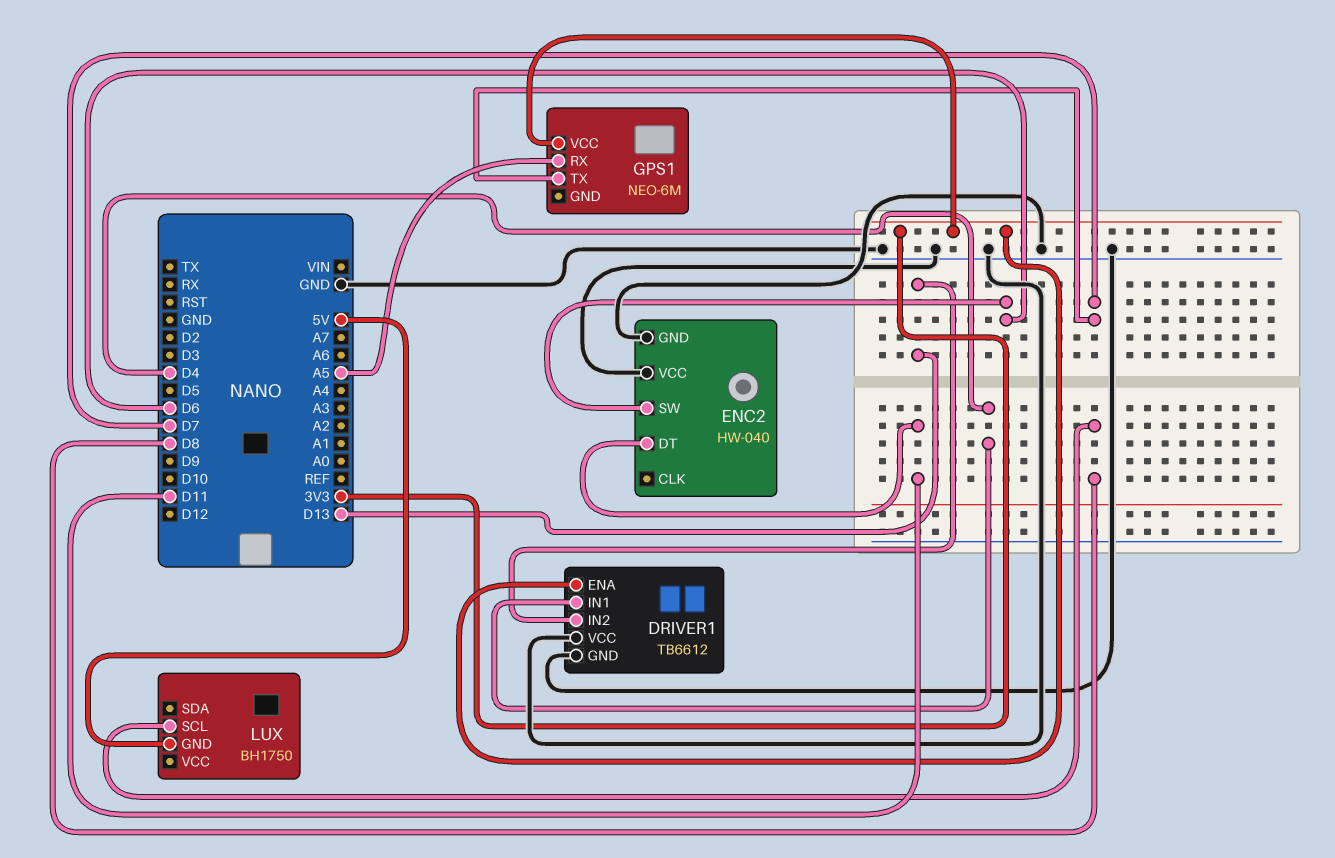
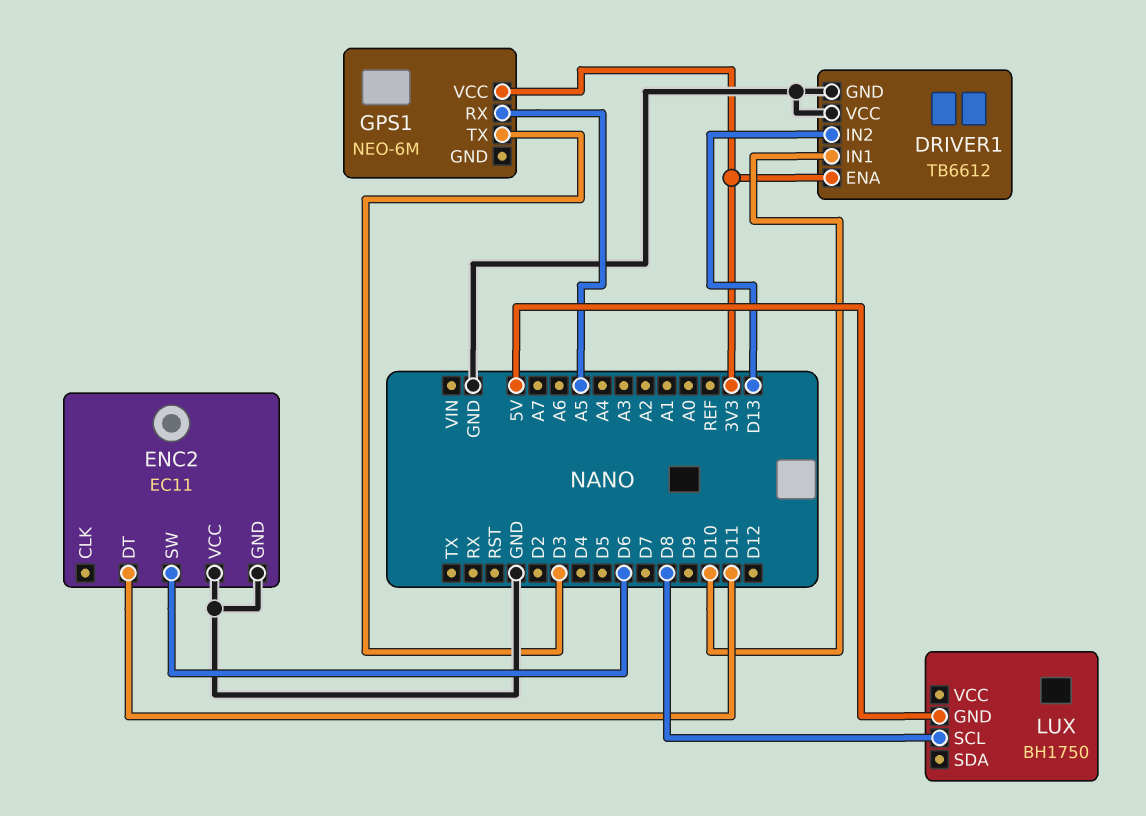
DRIVER1 pin IN1: D4 -> D10
ENC2: HW-040 -> EC11
GPS1 pin TX: D7 -> D3

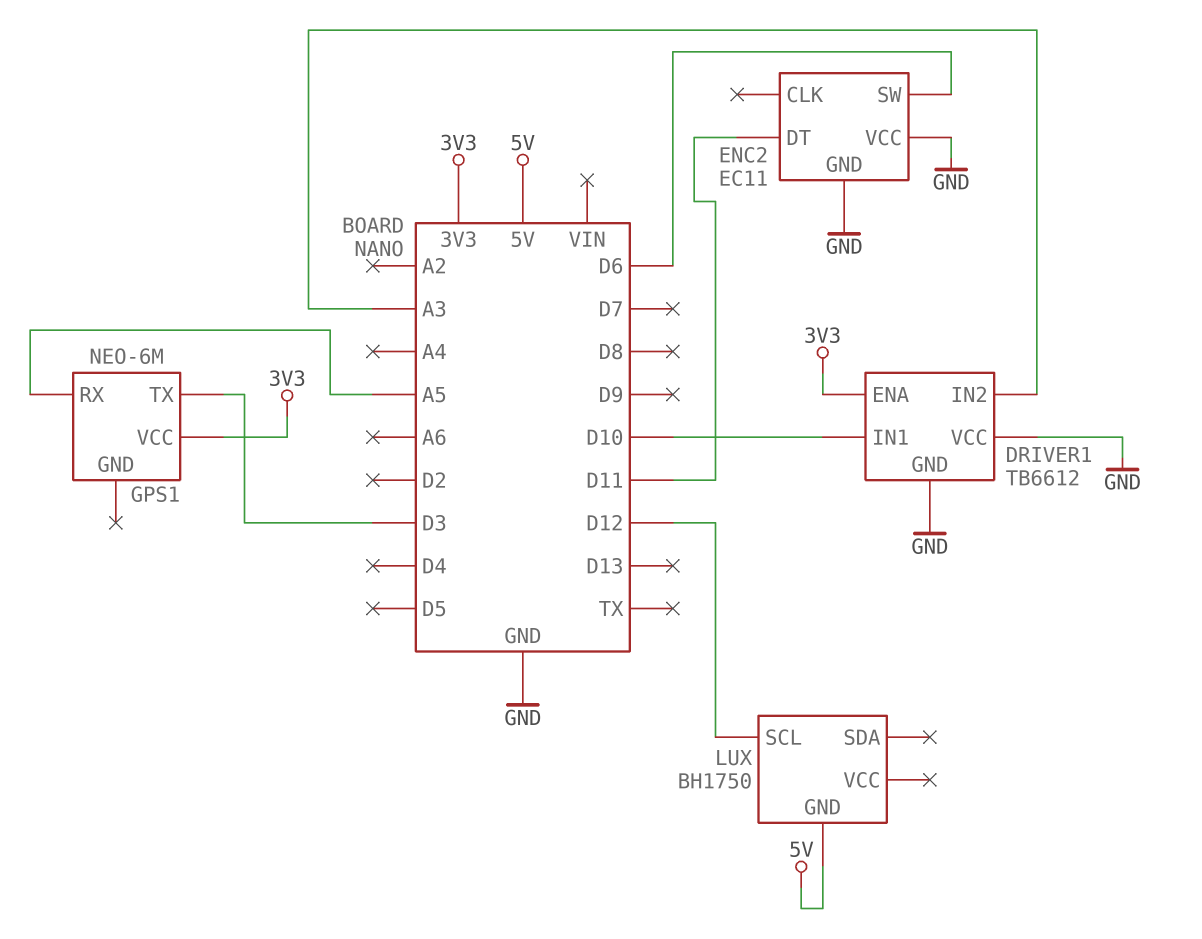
DRIVER1 pin IN2: D13 -> A3
LUX pin SCL: D8 -> D12

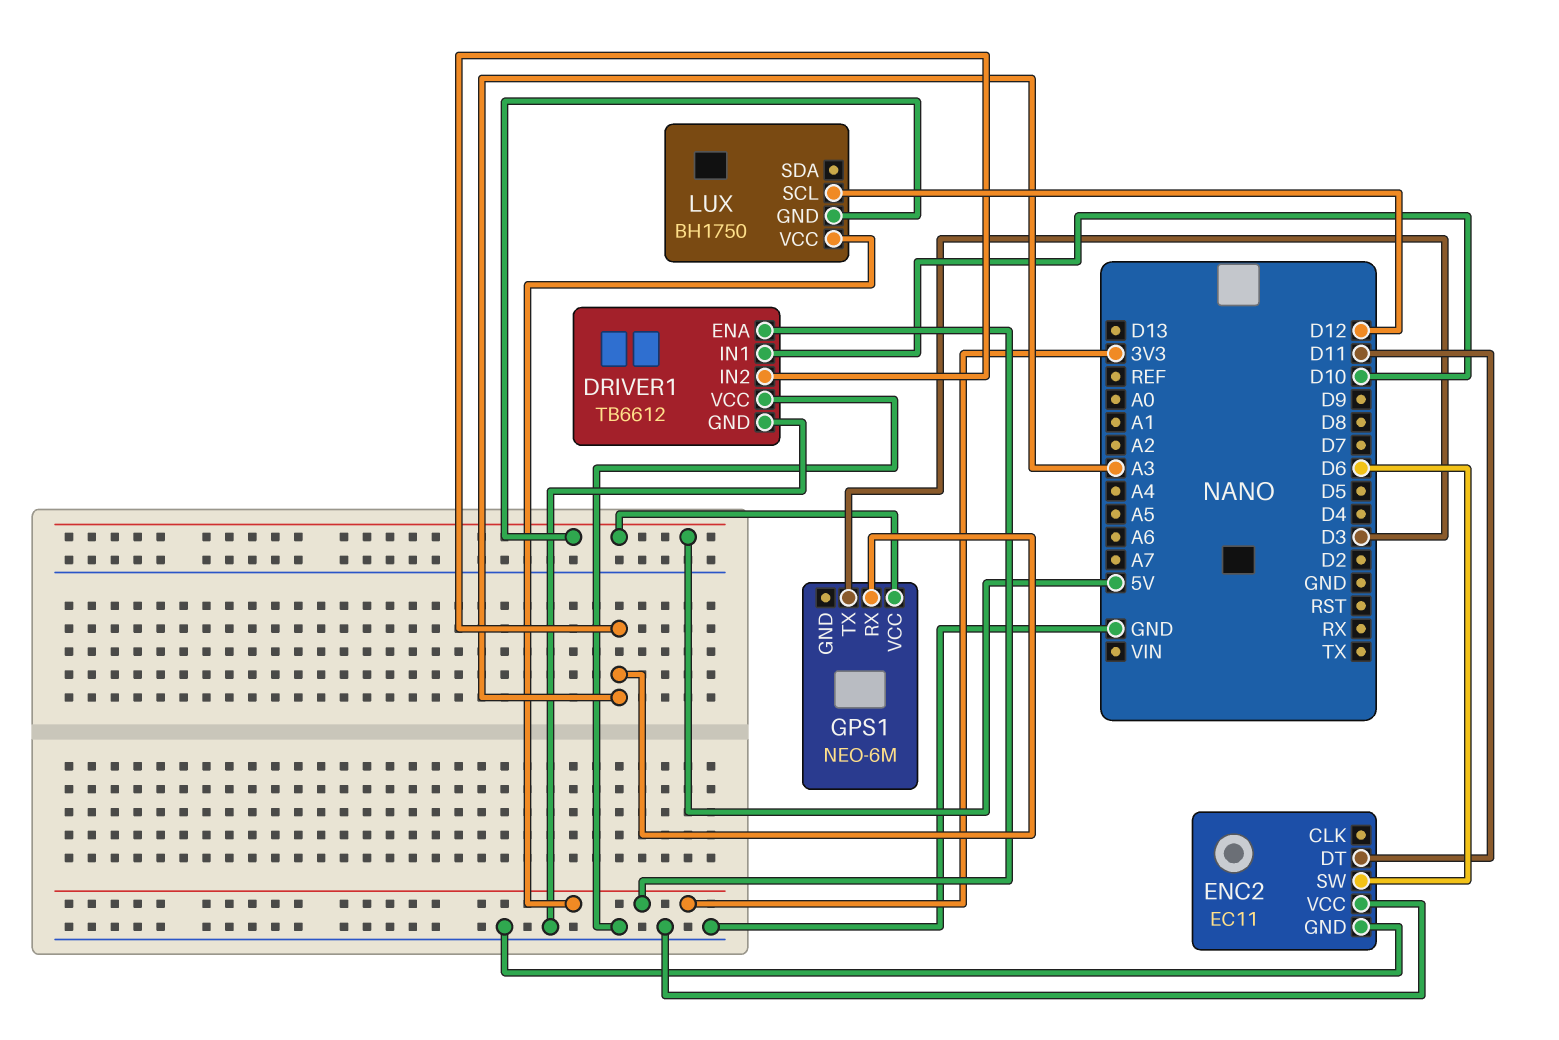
GPS1 pin RX: A5 -> A3
GPS1 pin VCC: 3V3 -> 5V
LUX pin VCC: none -> 3V3

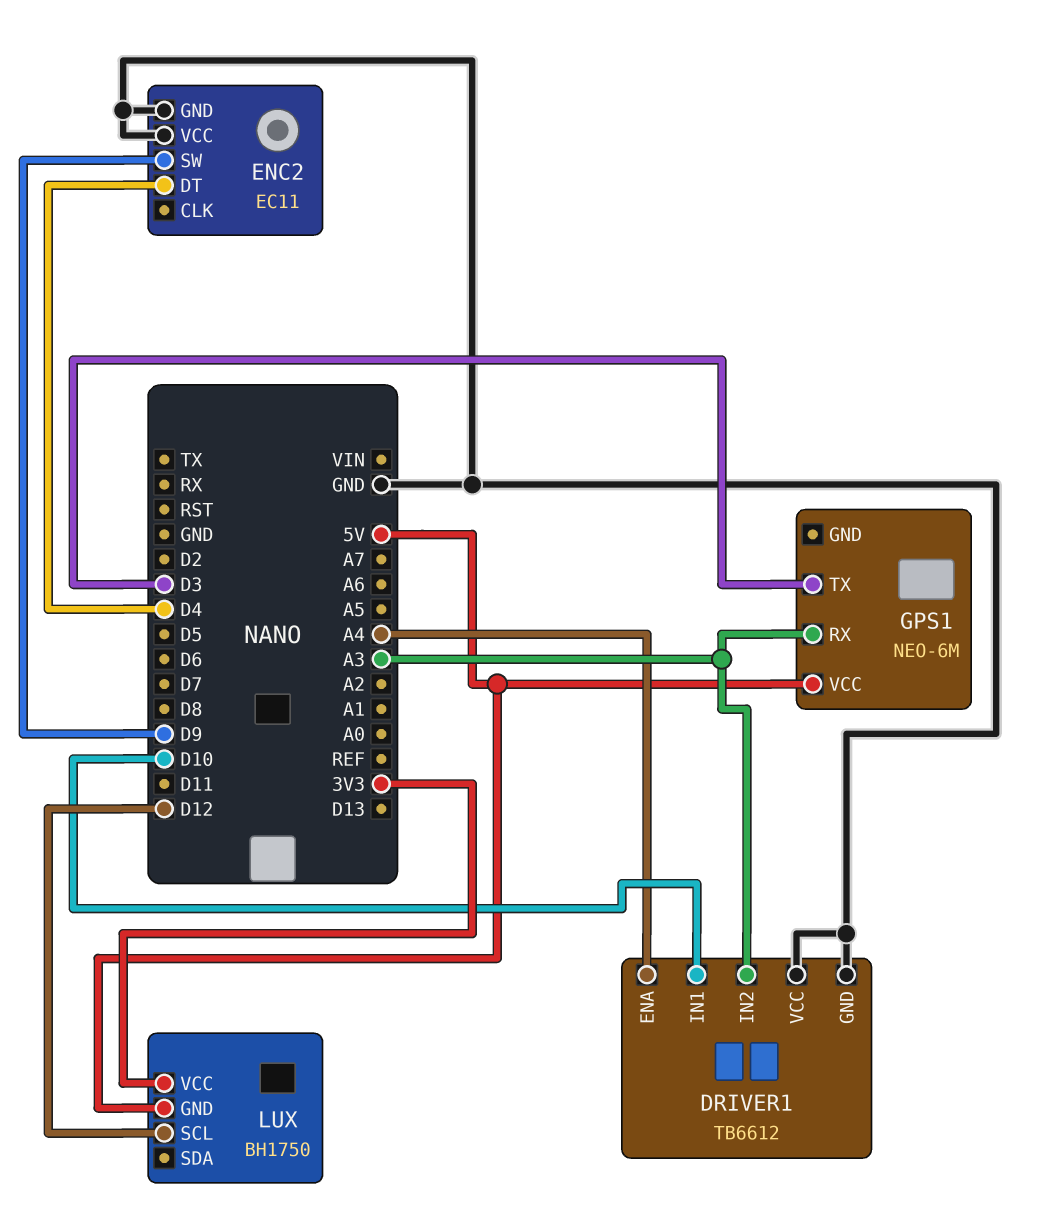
DRIVER1 pin ENA: 3V3 -> A4
ENC2 pin DT: D11 -> D4
ENC2 pin SW: D6 -> D9

